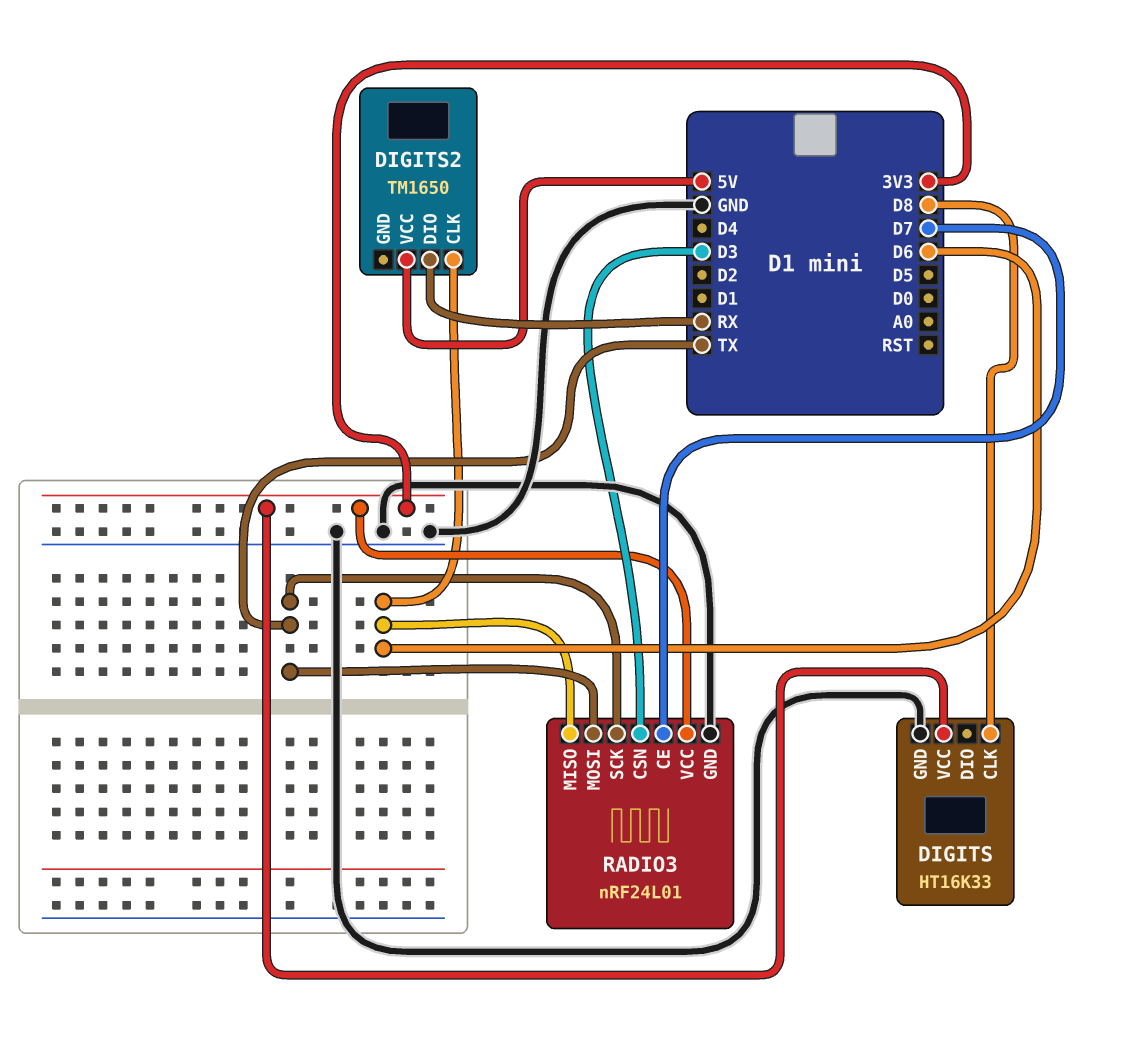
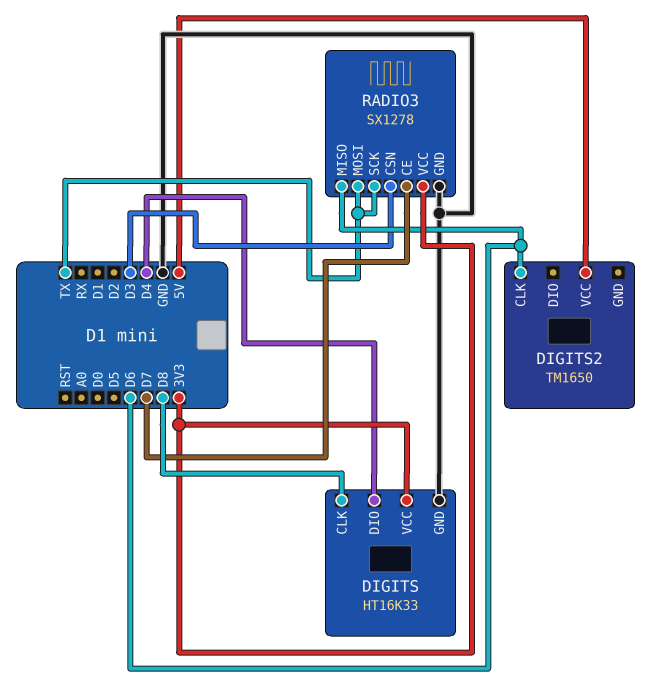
DIGITS pin DIO: none -> D4
DIGITS2 pin DIO: RX -> none
RADIO3: nRF24L01 -> SX1278

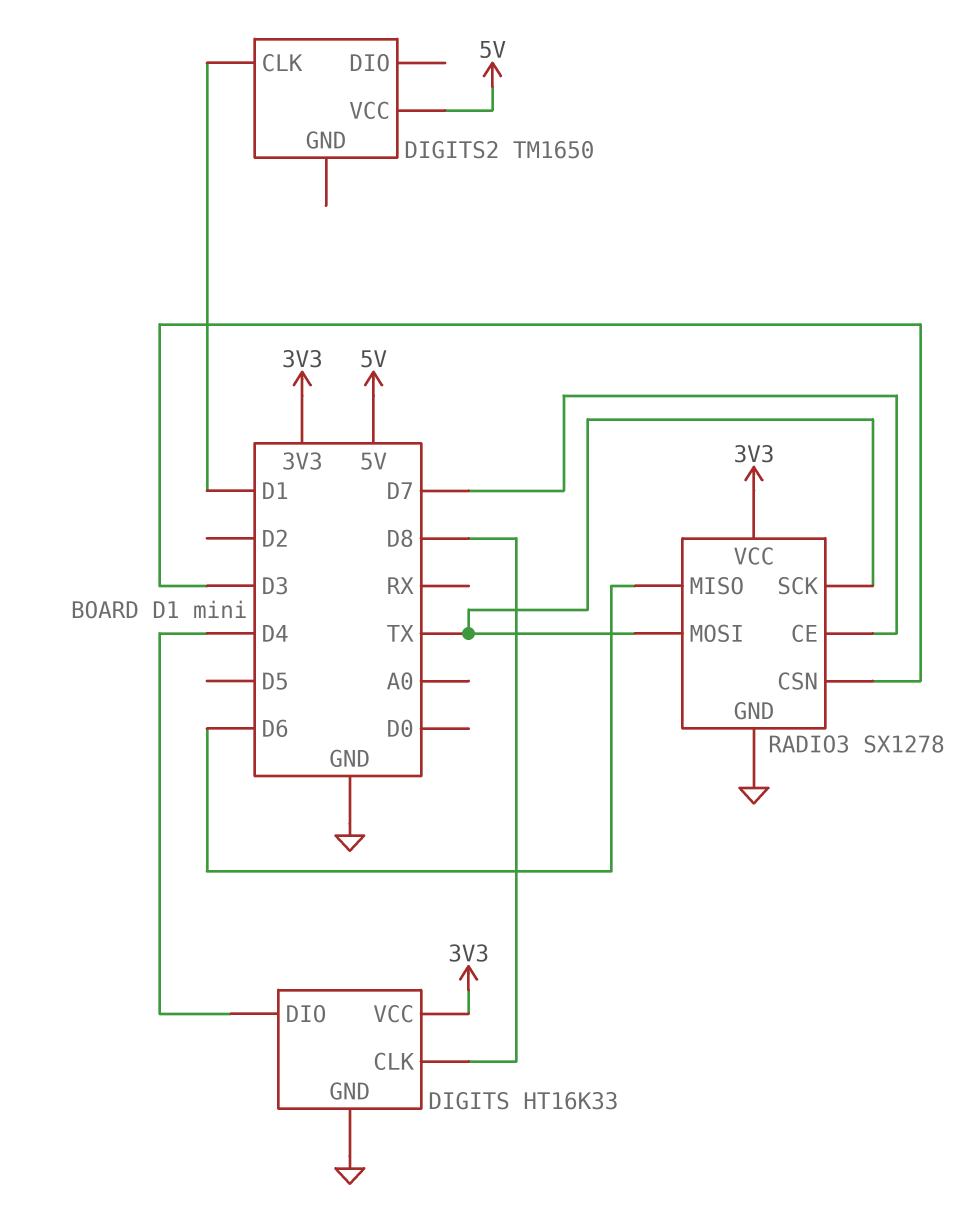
DIGITS2 pin CLK: D6 -> D1

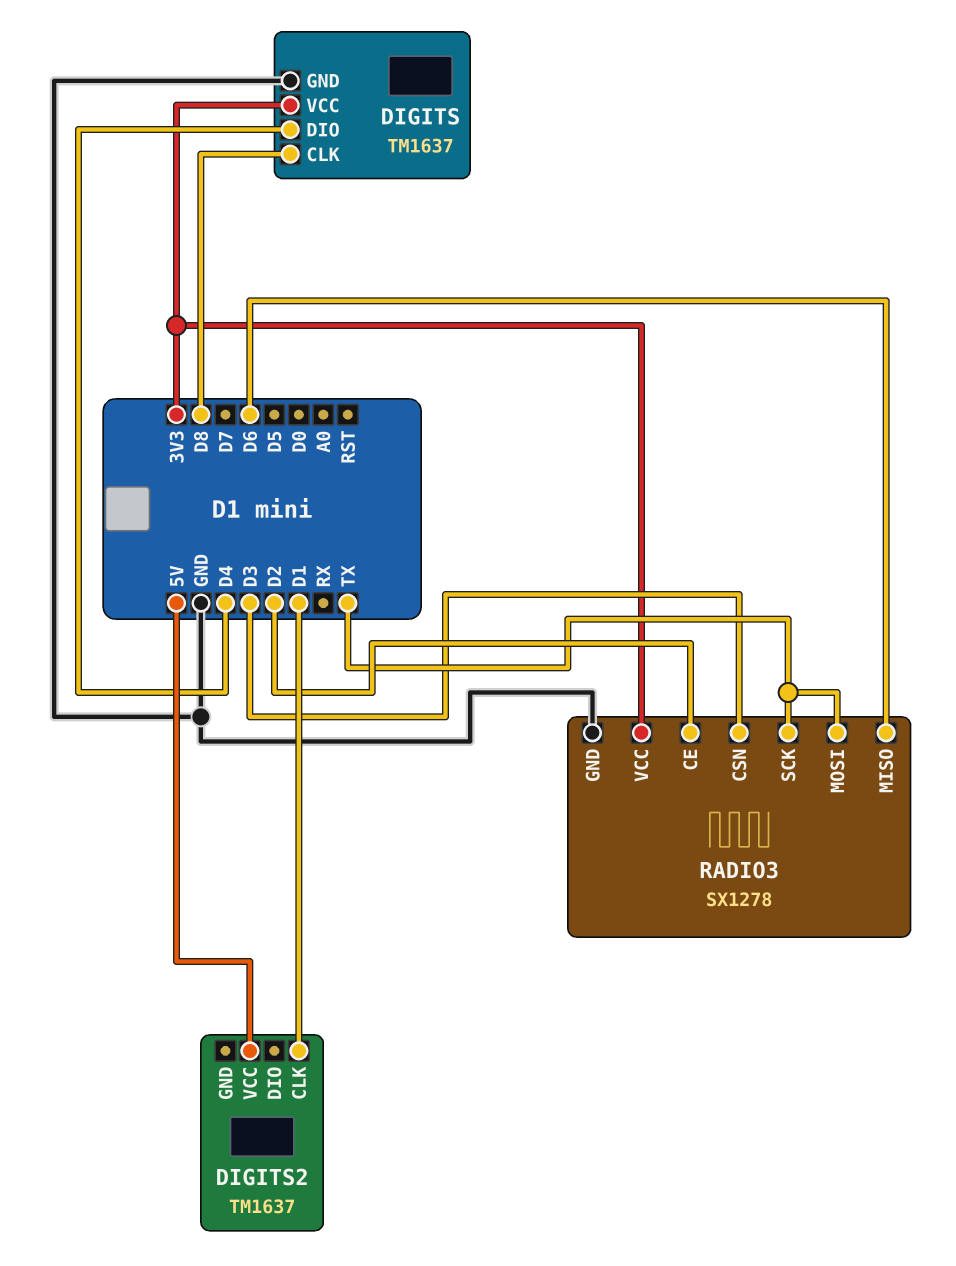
DIGITS: HT16K33 -> TM1637
DIGITS2: TM1650 -> TM1637
RADIO3 pin CE: D7 -> D2

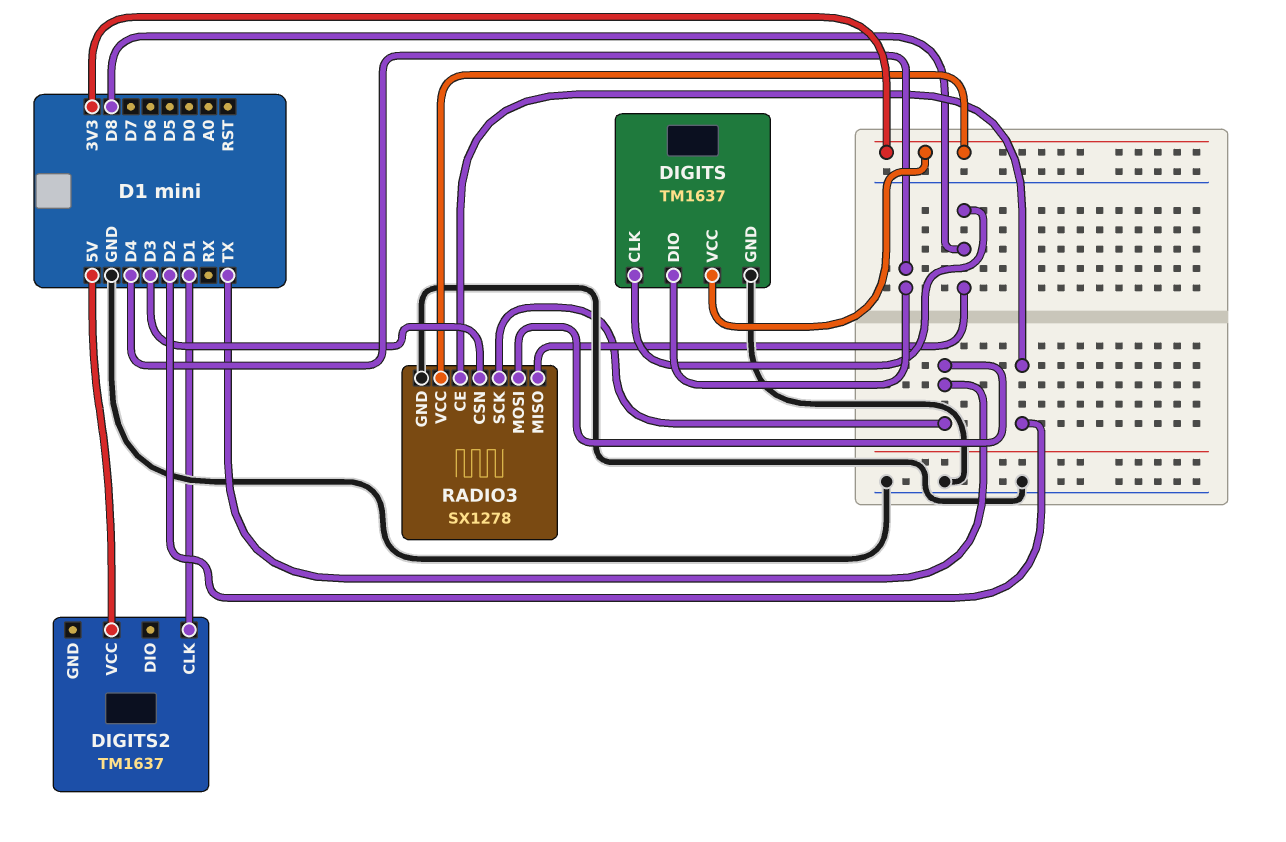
RADIO3 pin MISO: D6 -> D8

